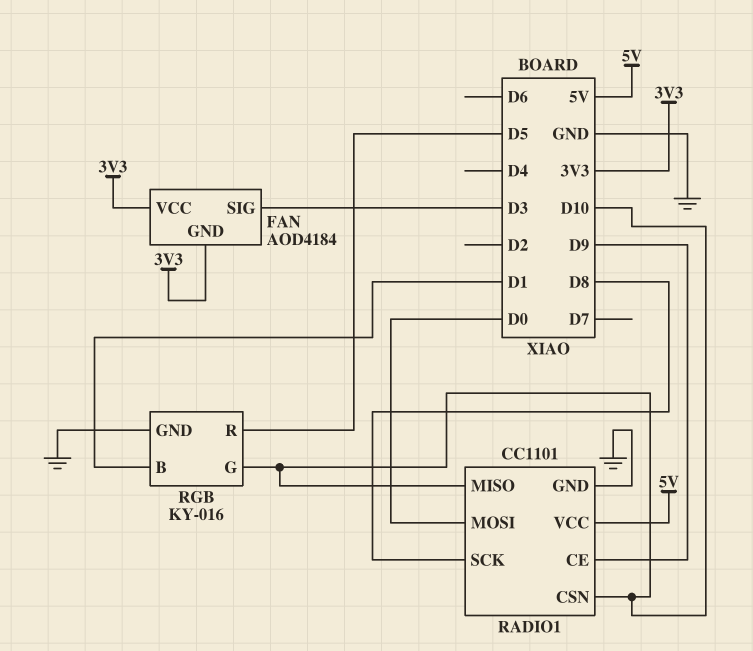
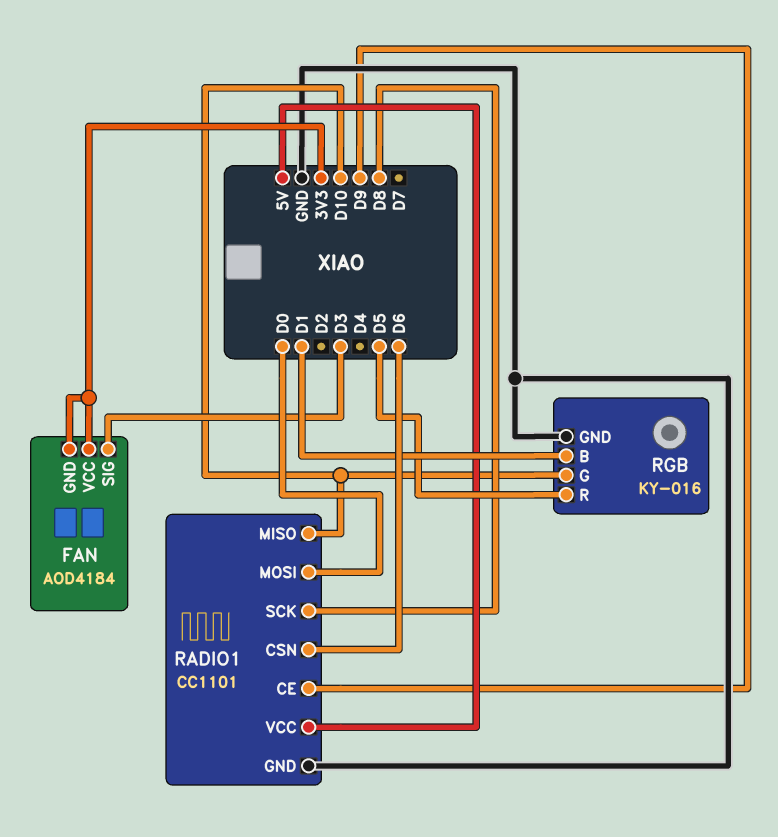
RADIO1 pin CSN: D10 -> D6

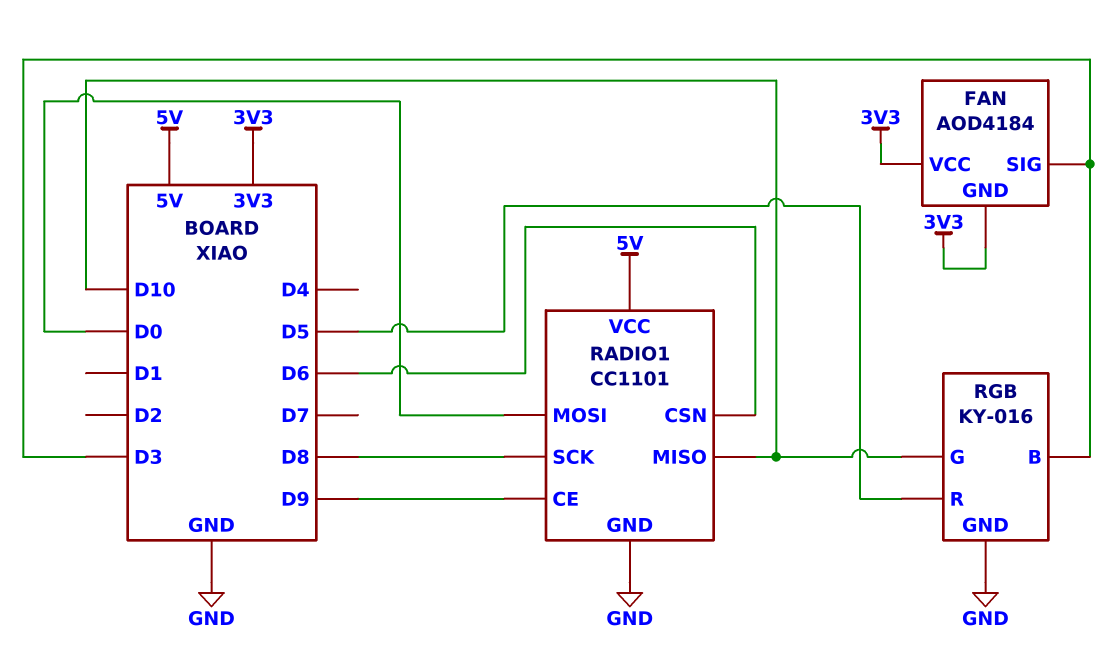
RGB pin B: D1 -> D3

